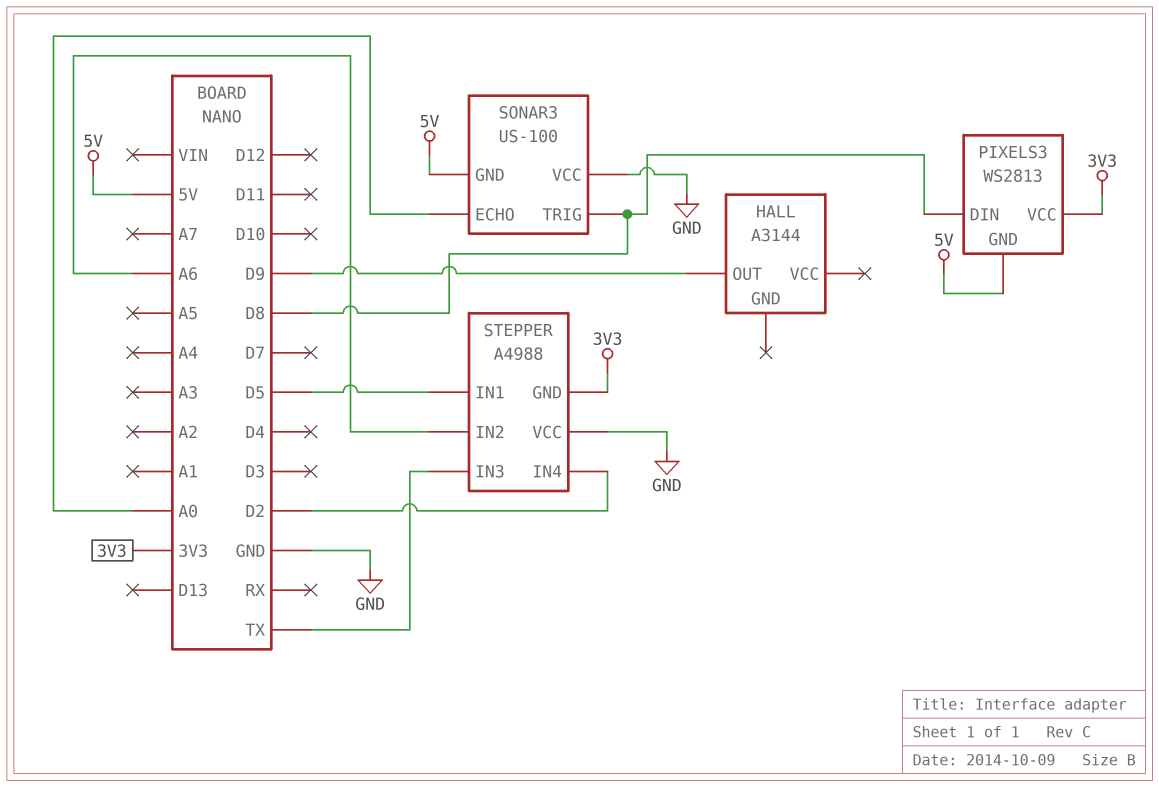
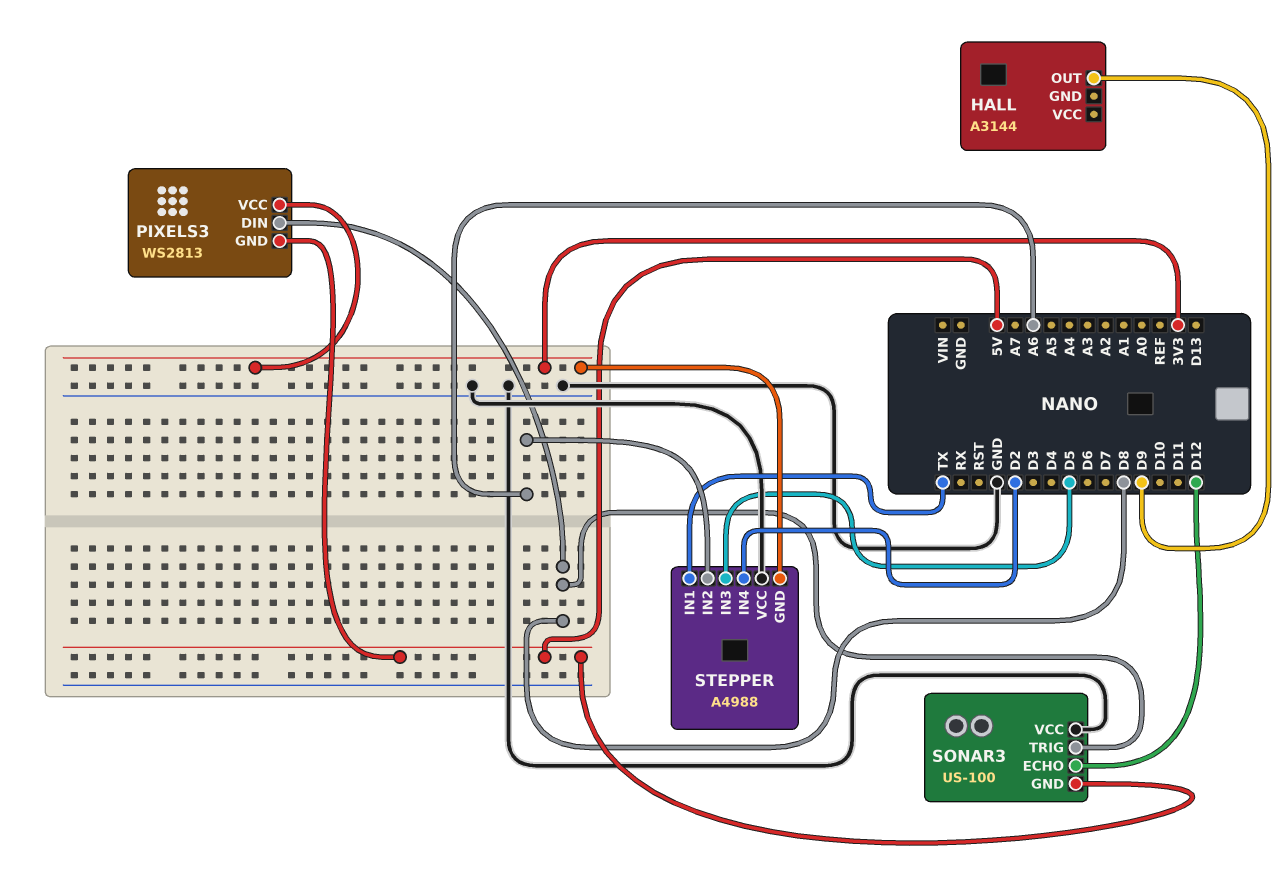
SONAR3 pin ECHO: A0 -> D12
STEPPER pin IN1: D5 -> TX
STEPPER pin IN3: TX -> D5

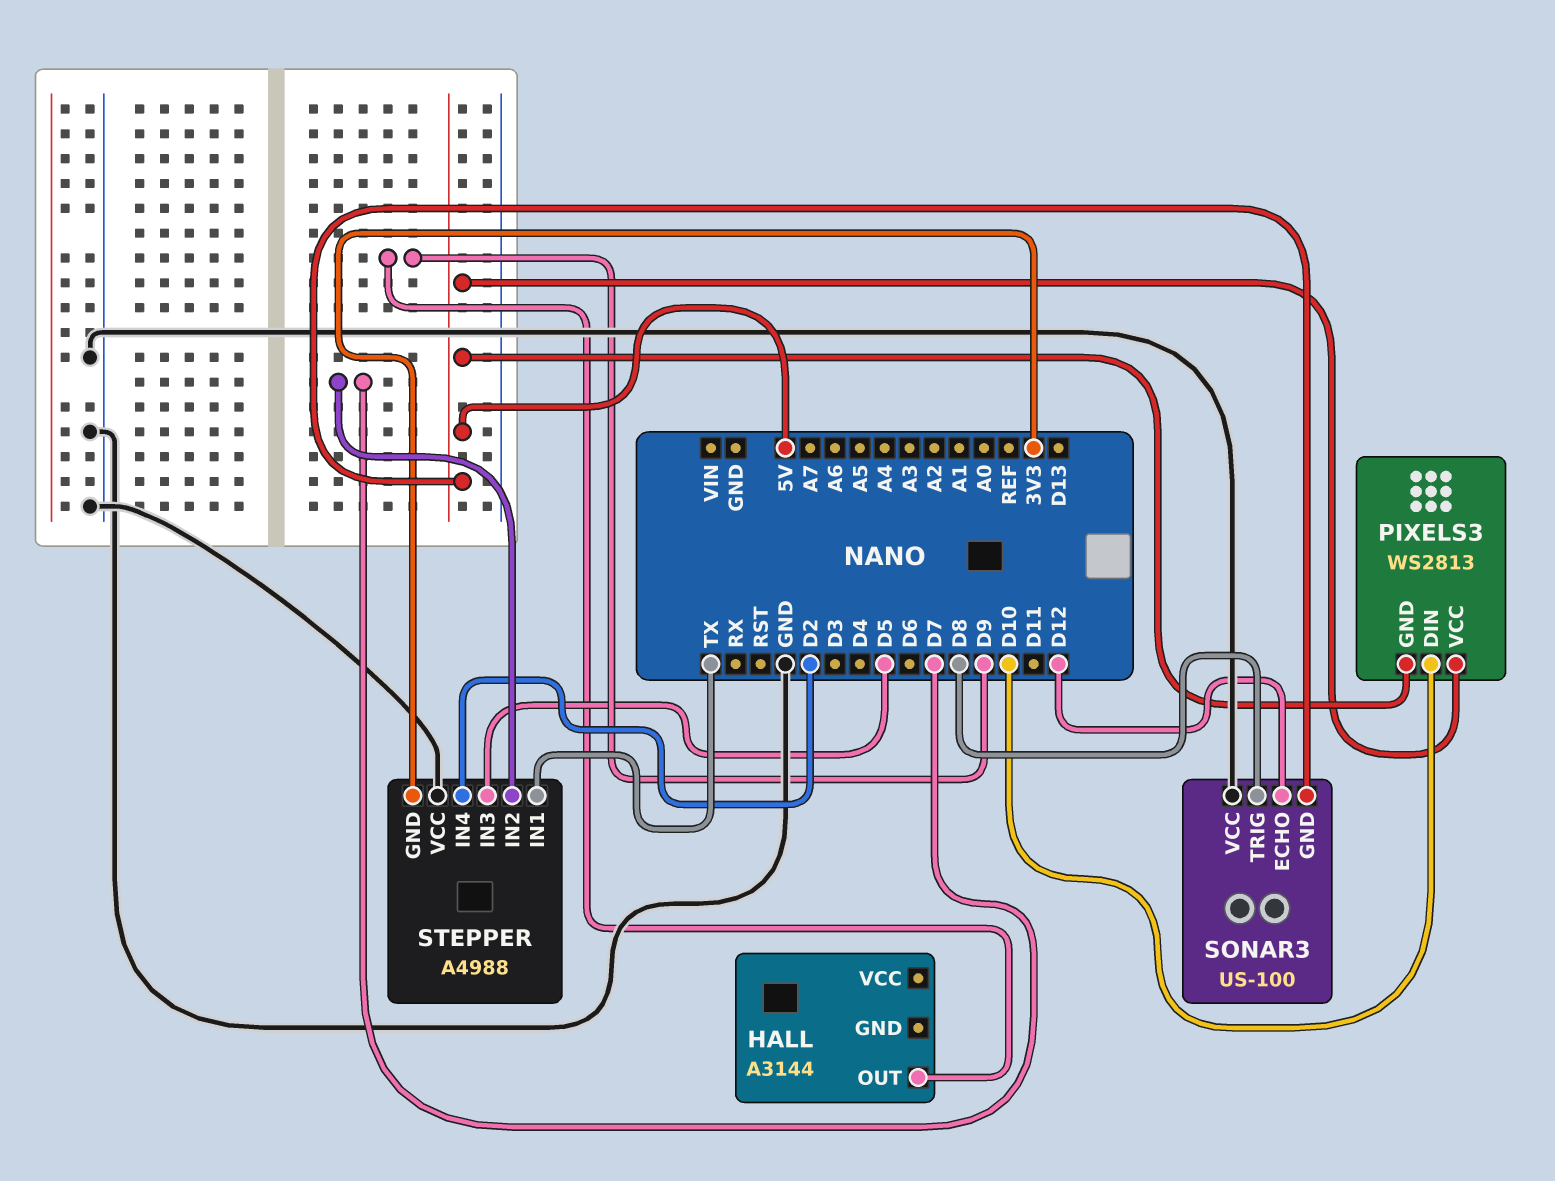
PIXELS3 pin DIN: D8 -> D10
PIXELS3 pin VCC: 3V3 -> 5V
STEPPER pin IN2: A6 -> D7

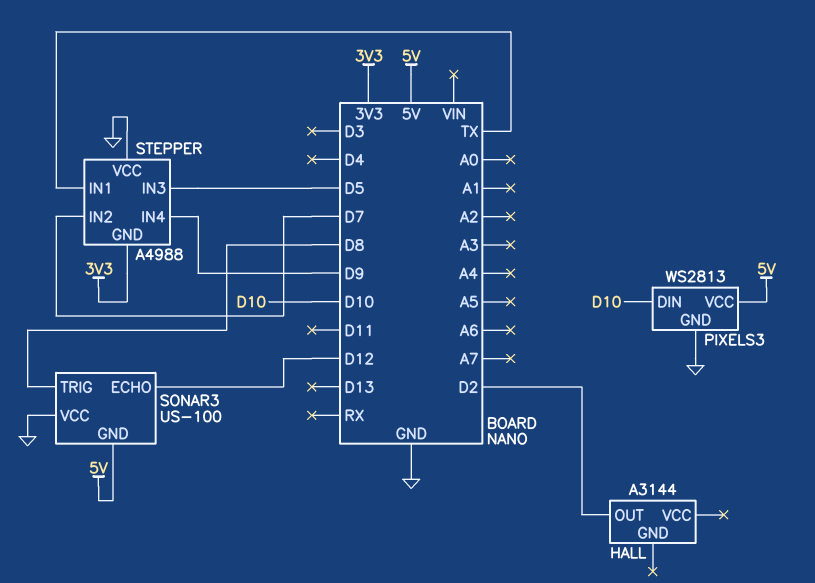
HALL pin OUT: D9 -> D2
PIXELS3 pin GND: 5V -> GND
STEPPER pin IN4: D2 -> D9

